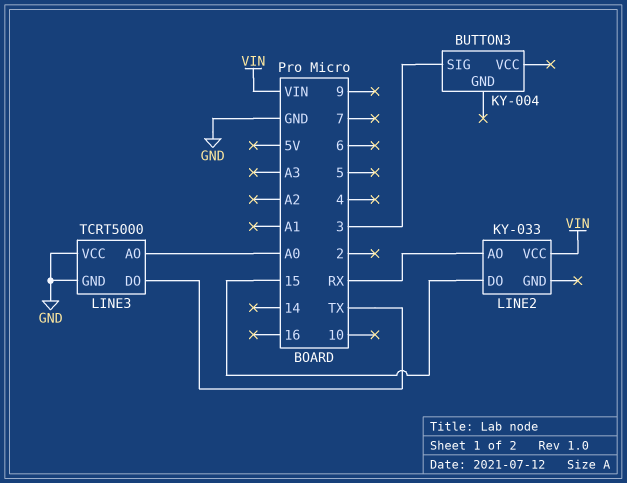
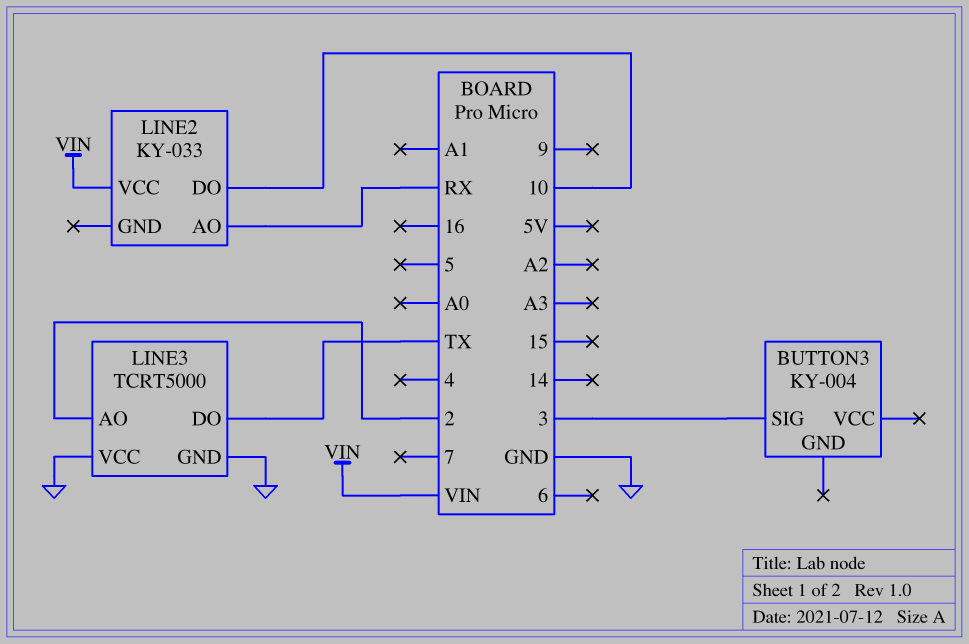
LINE2 pin DO: 15 -> 10
LINE3 pin AO: A0 -> 2

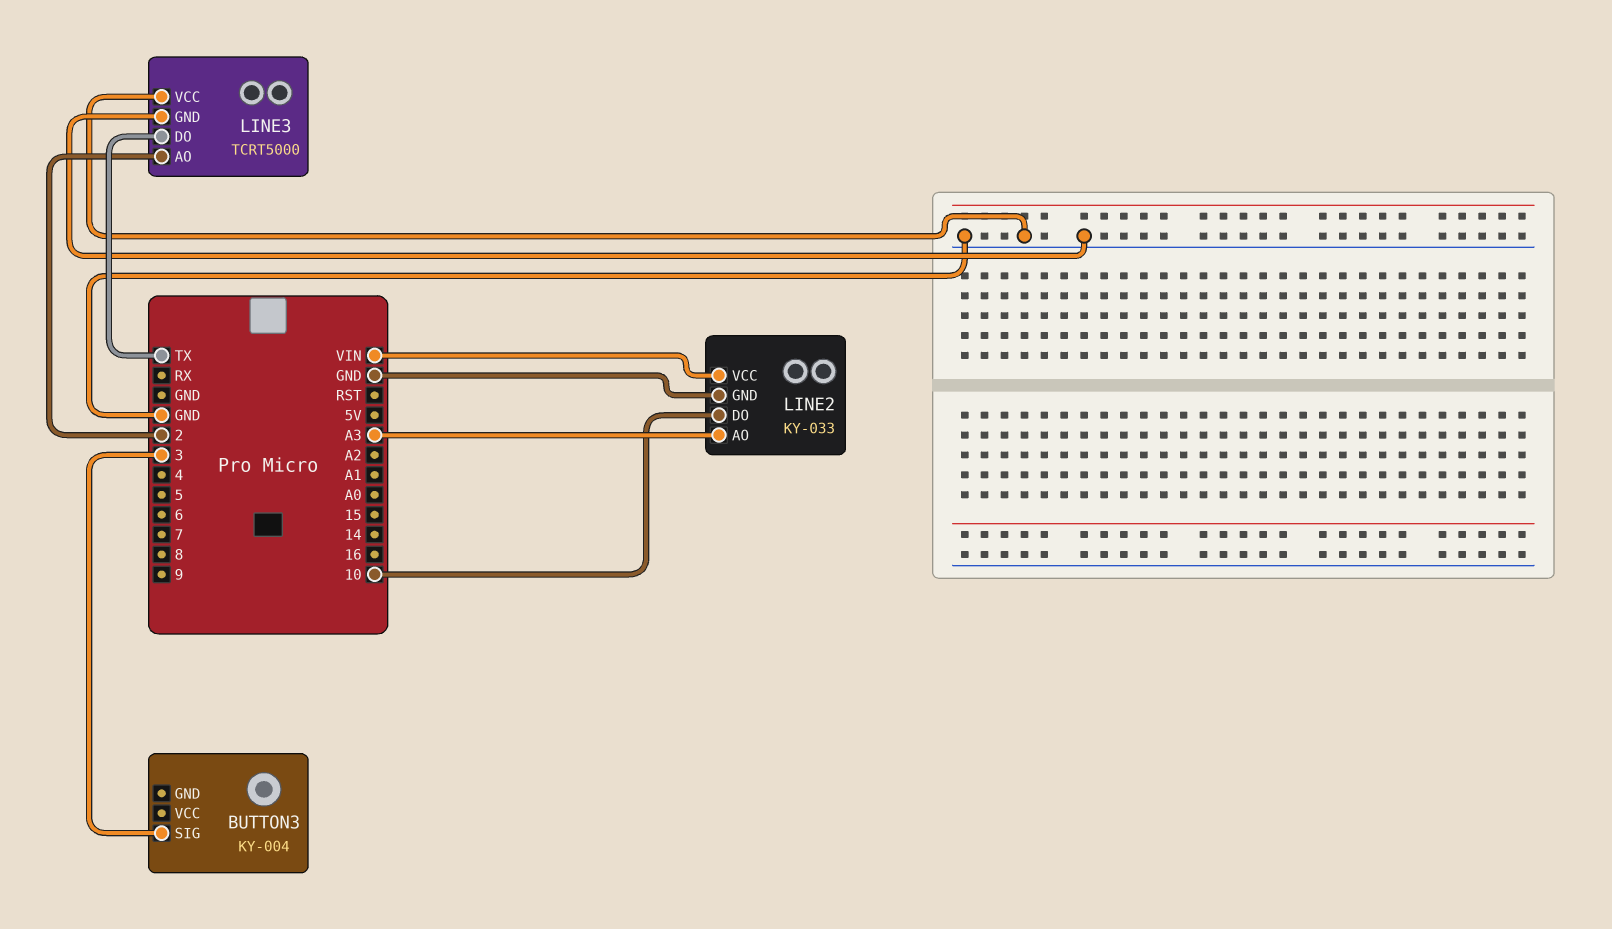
LINE2 pin AO: RX -> A3
LINE2 pin GND: none -> GND

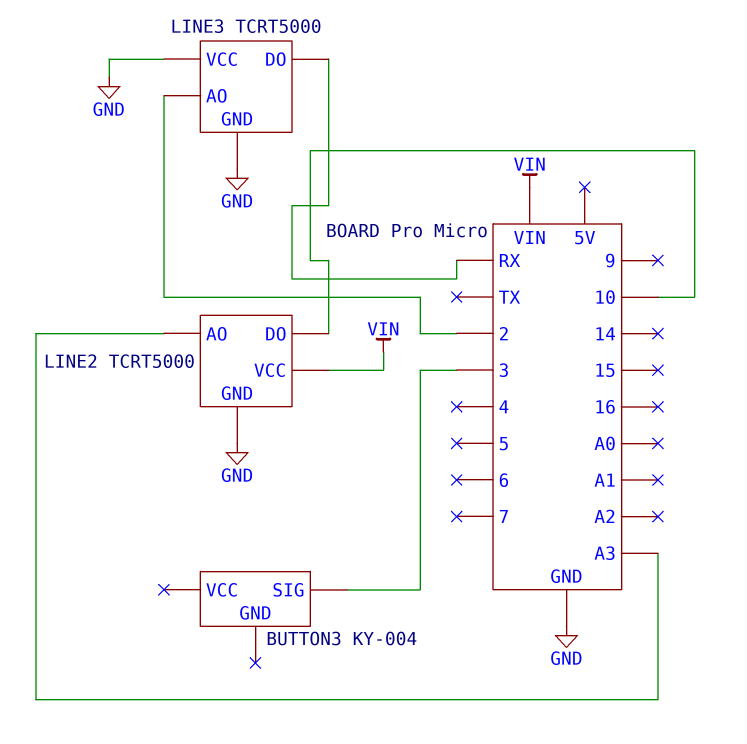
LINE2: KY-033 -> TCRT5000
LINE3 pin DO: TX -> RX

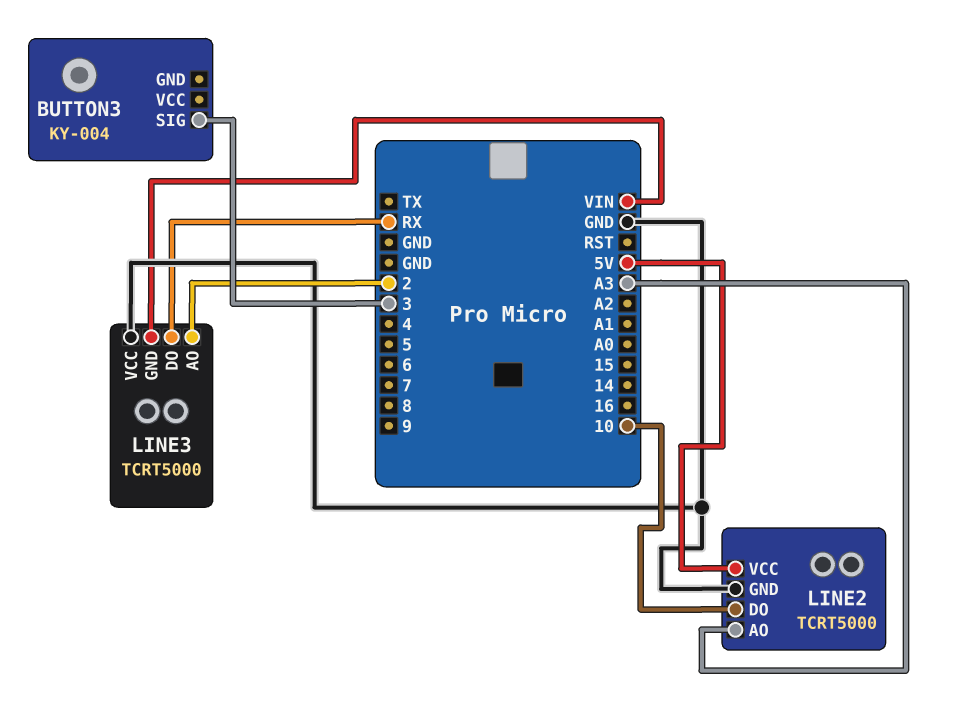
LINE2 pin VCC: VIN -> 5V
LINE3 pin GND: GND -> VIN

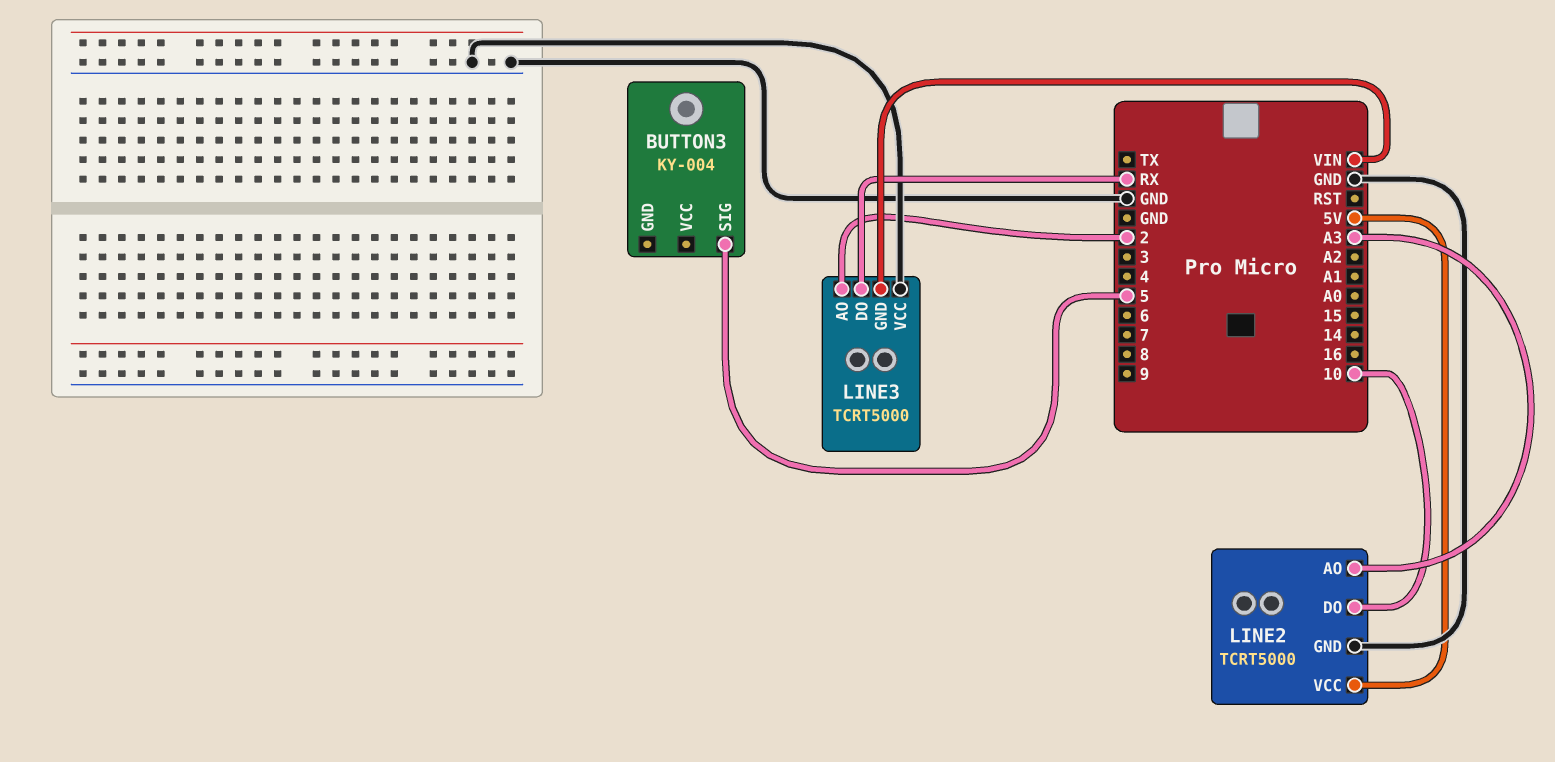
BUTTON3 pin SIG: 3 -> 5

